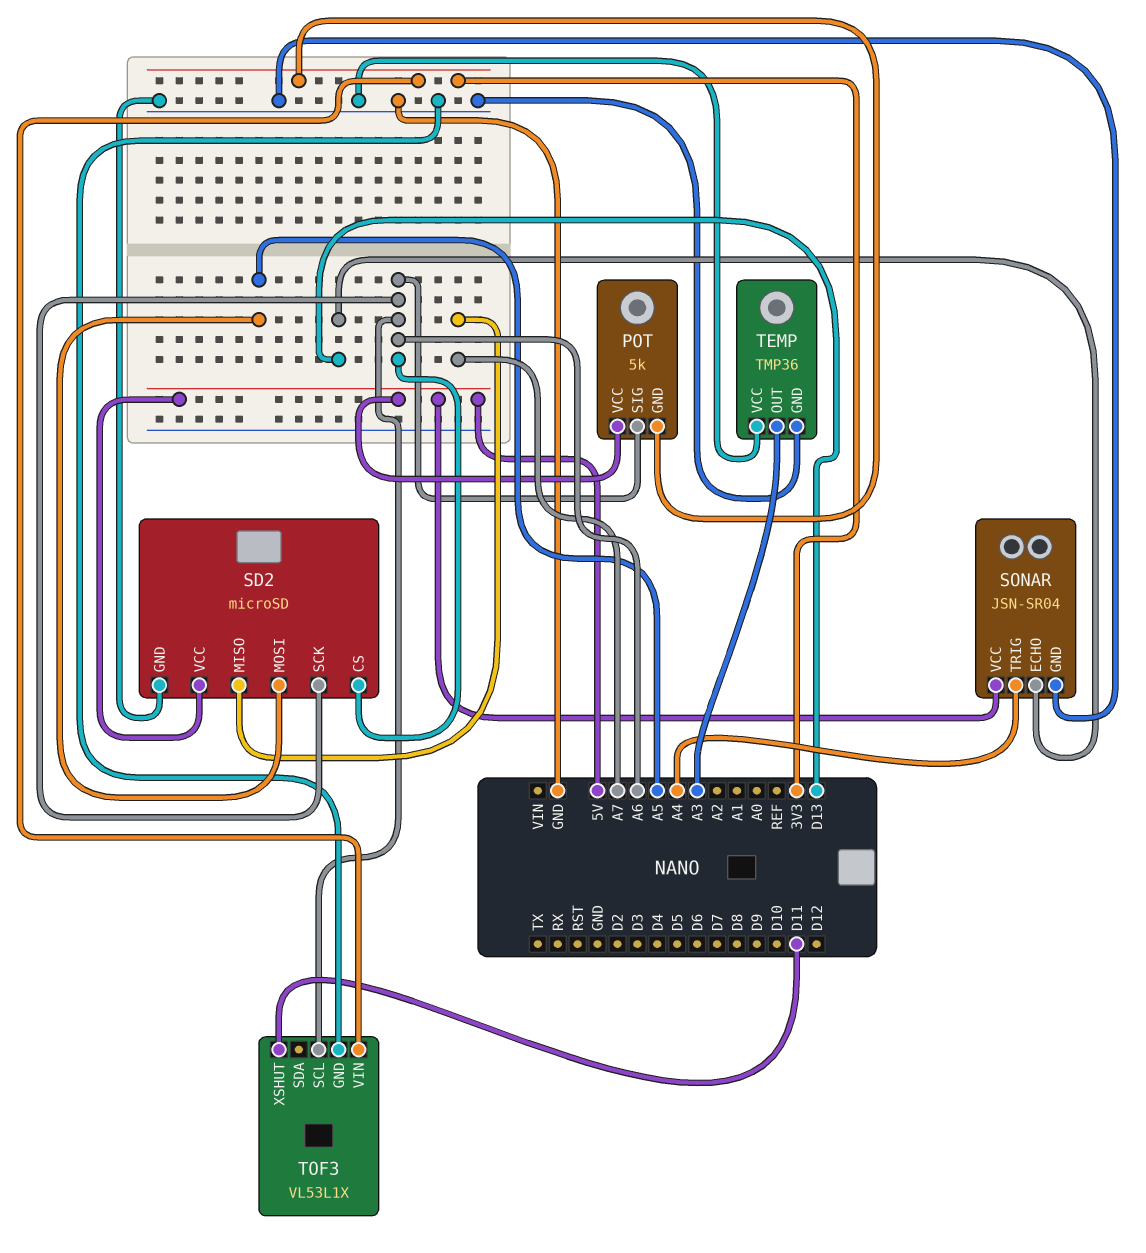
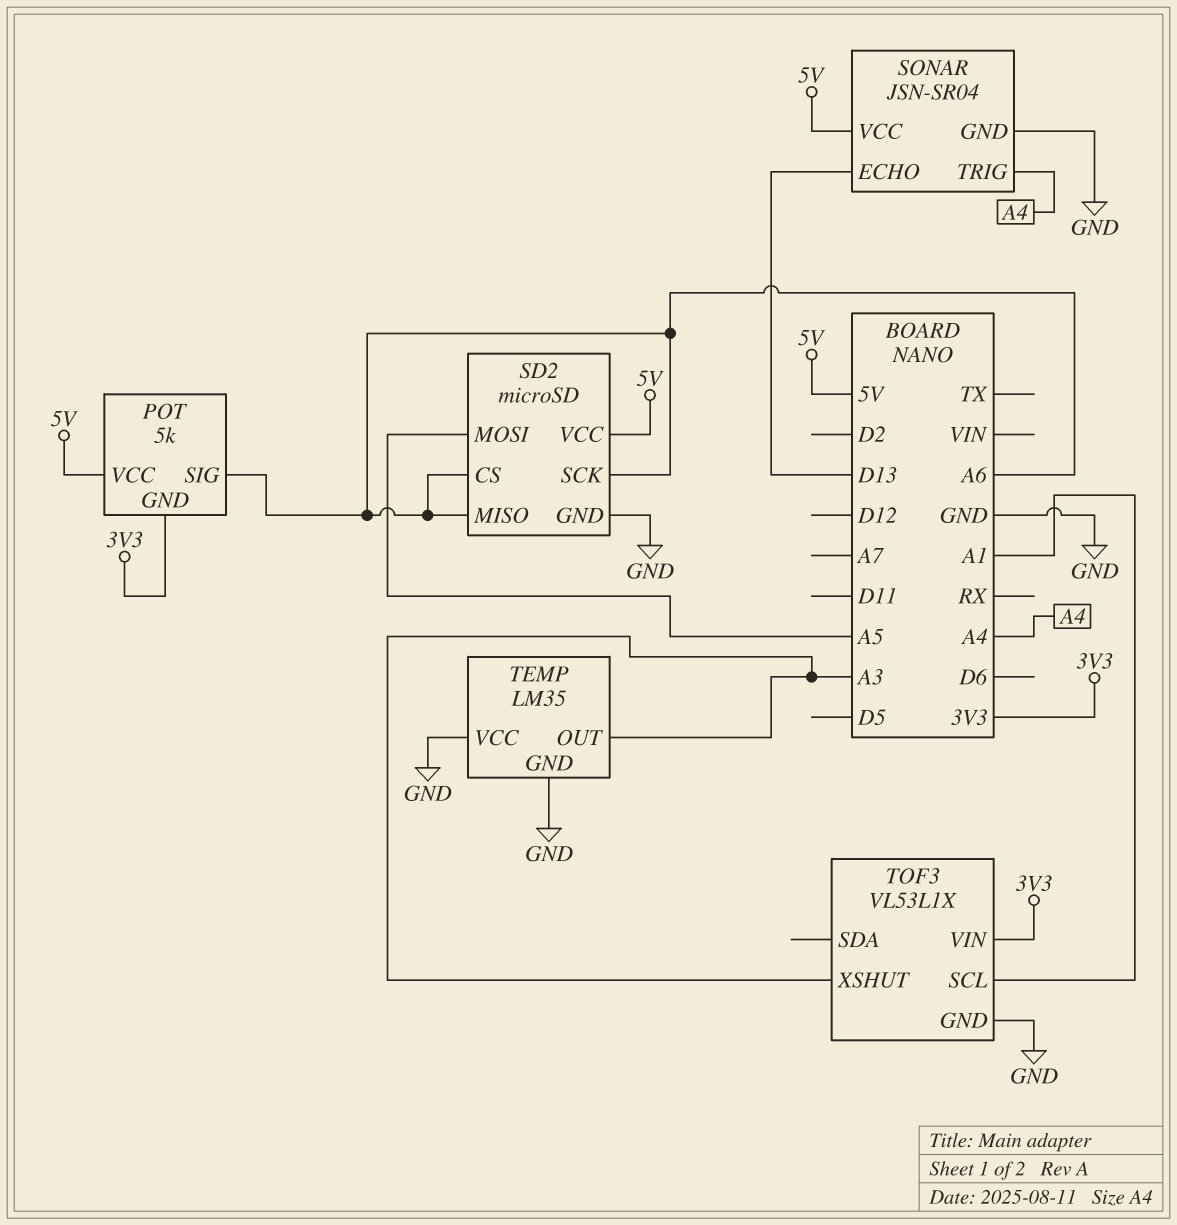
SD2 pin MISO: A7 -> A6
TEMP: TMP36 -> LM35
TOF3 pin SCL: A6 -> A1
TOF3 pin XSHUT: D11 -> A3

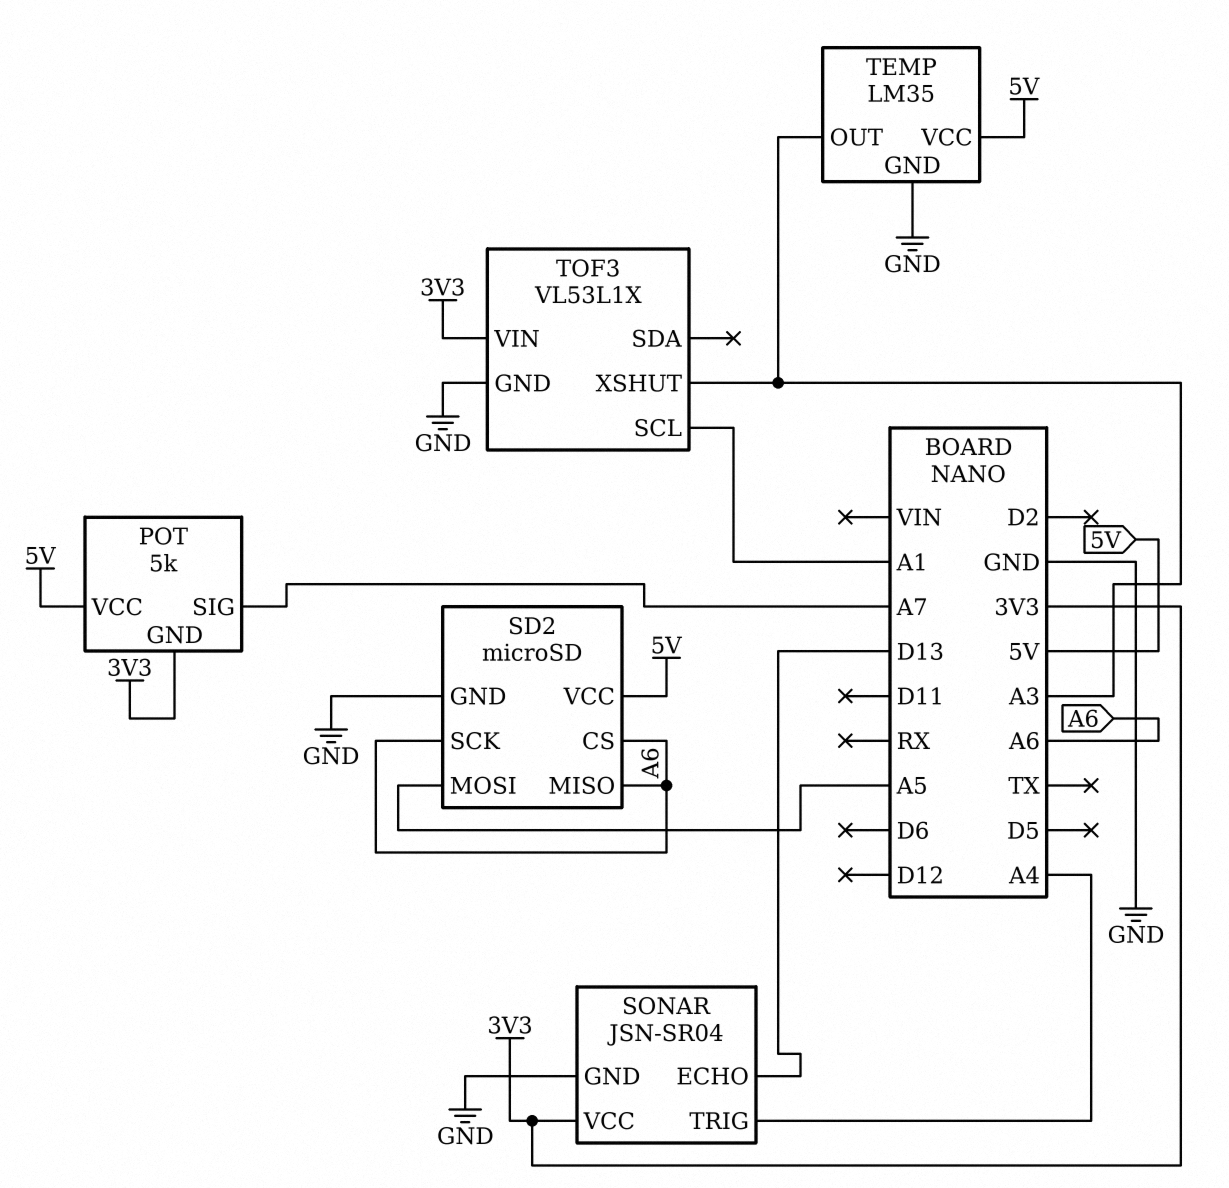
POT pin SIG: A6 -> A7
SONAR pin VCC: 5V -> 3V3
TEMP pin VCC: GND -> 5V

